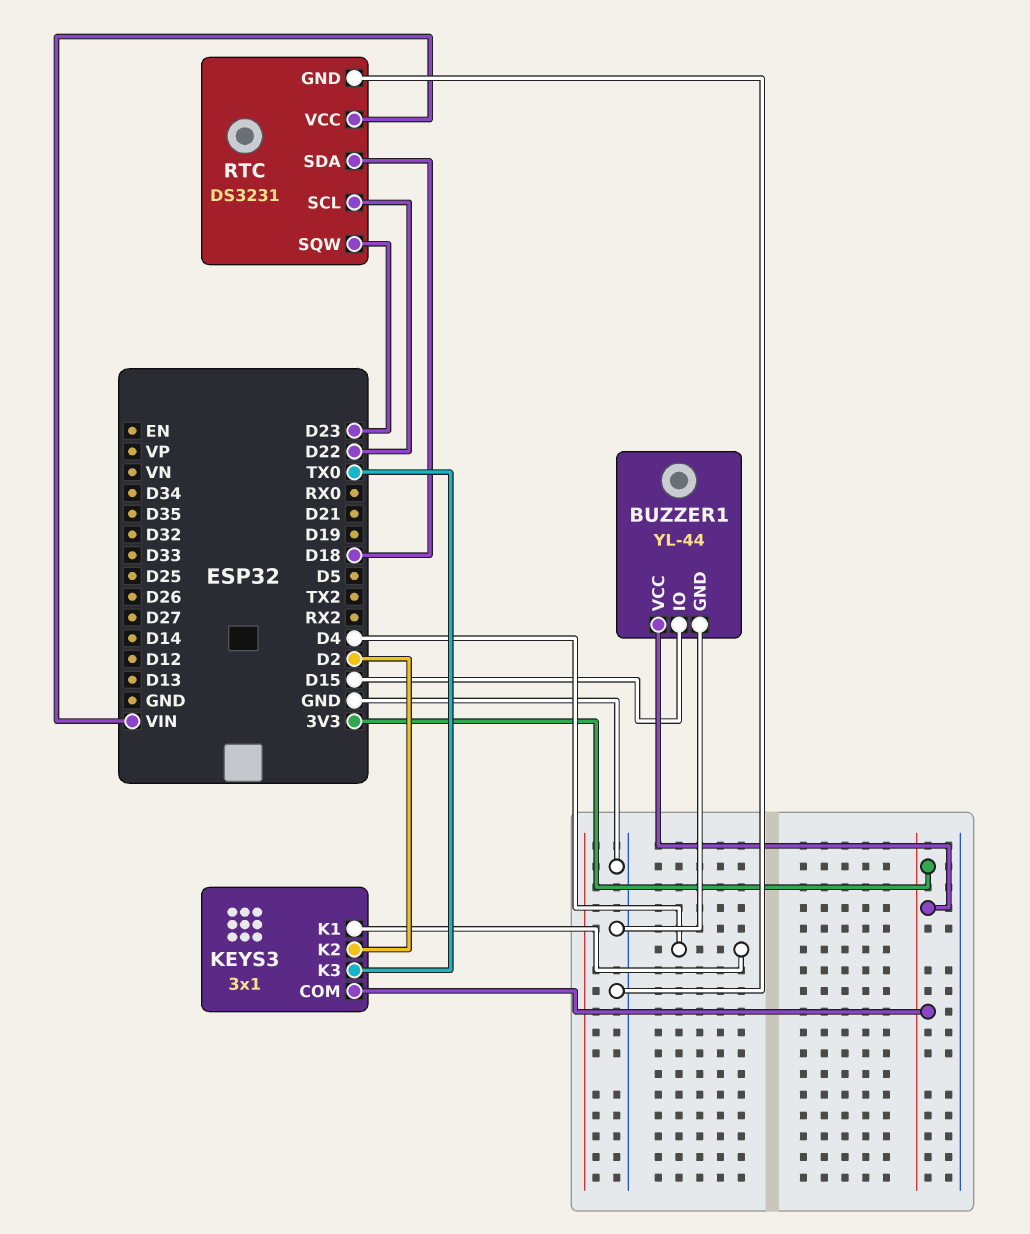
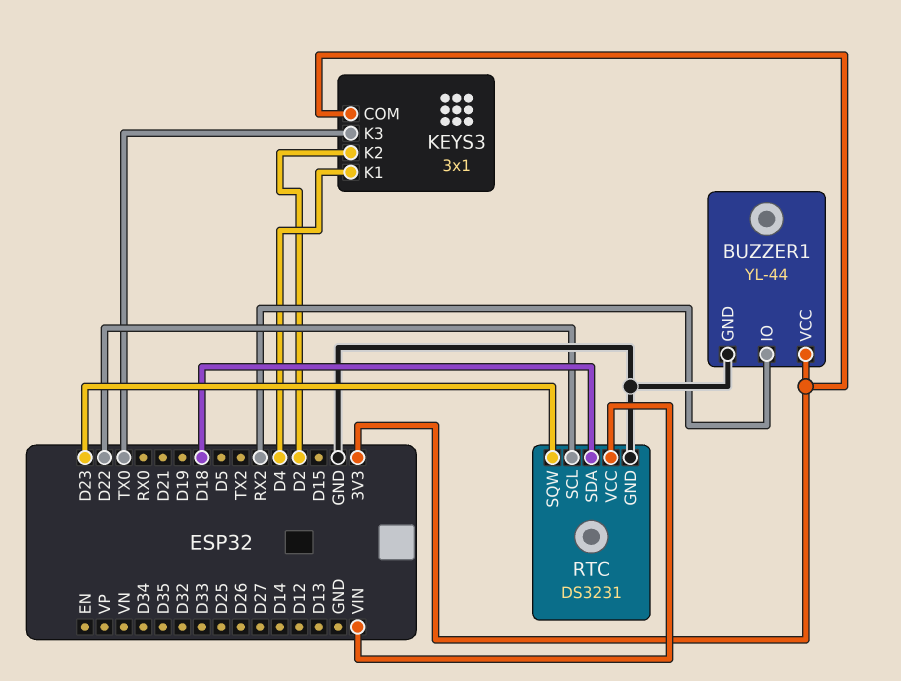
BUZZER1 pin IO: D15 -> RX2

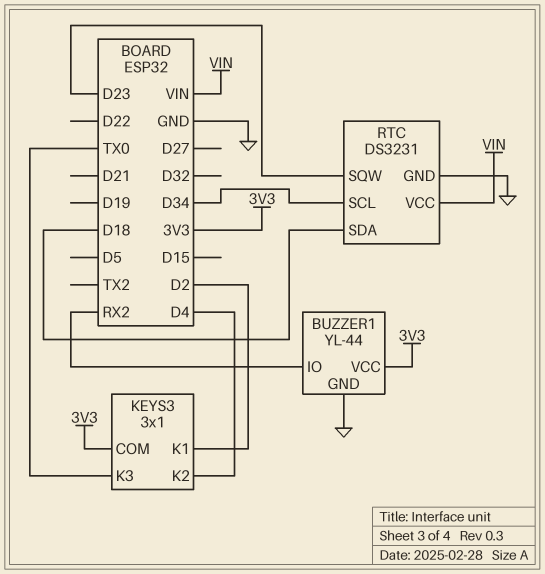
KEYS3 pin K1: D4 -> D2
KEYS3 pin K2: D2 -> D4
RTC pin SCL: D22 -> D34

